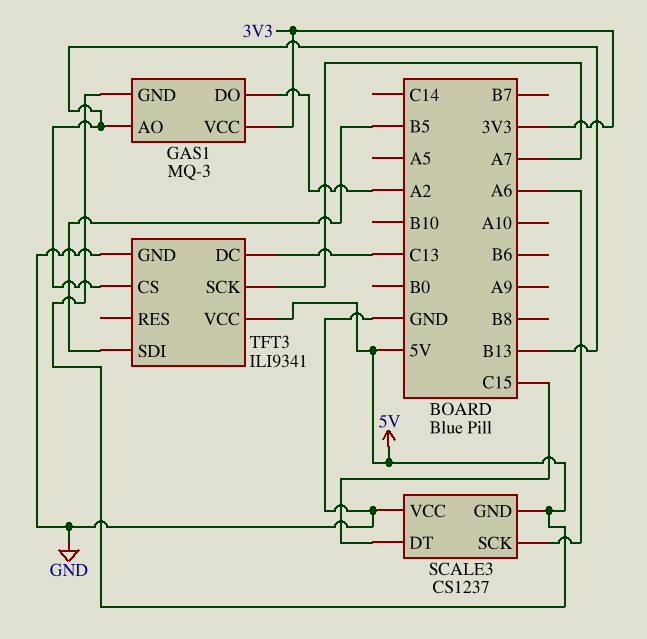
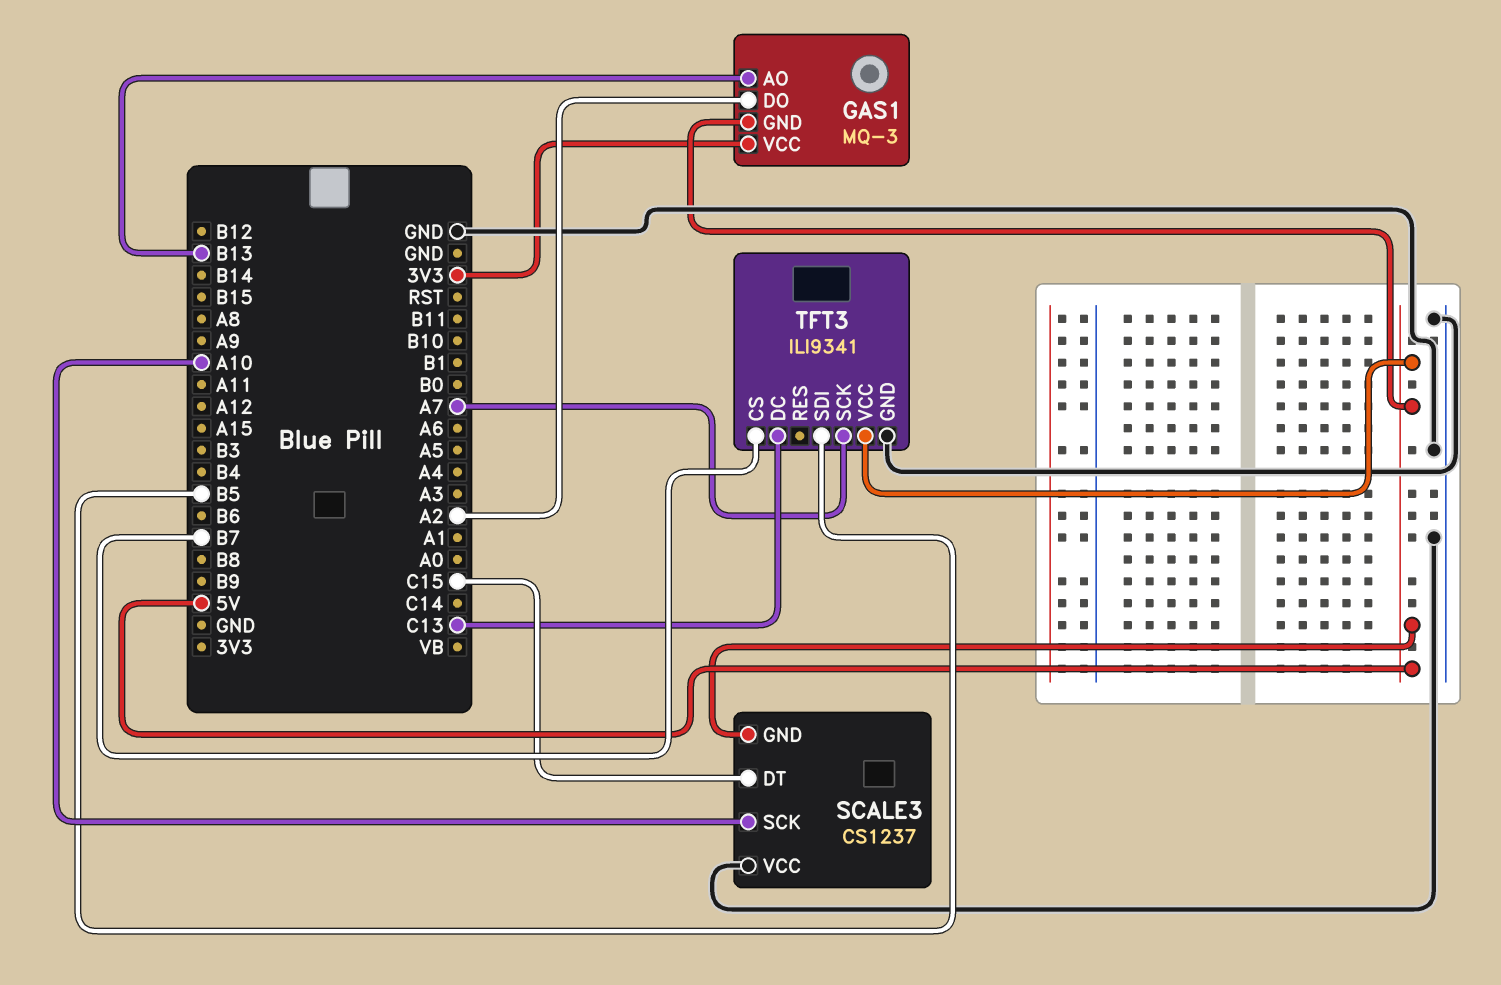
SCALE3 pin SCK: A6 -> A10
TFT3 pin CS: B13 -> B7

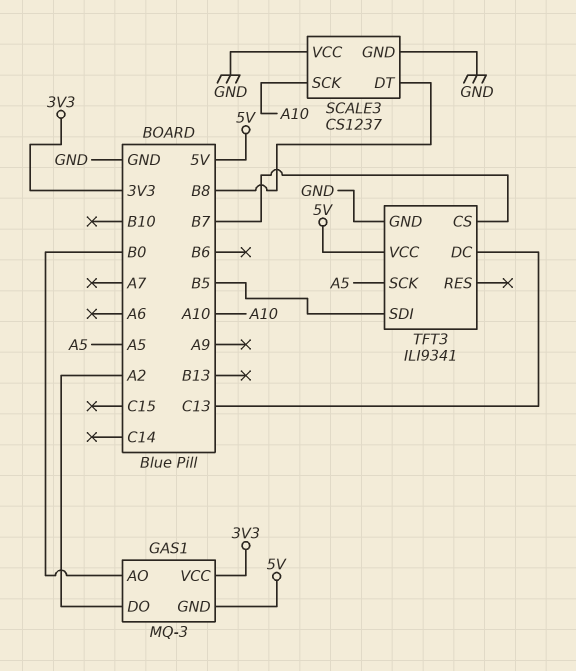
GAS1 pin AO: B13 -> B0
SCALE3 pin DT: C15 -> B8
SCALE3 pin GND: 5V -> GND
TFT3 pin SCK: A7 -> A5

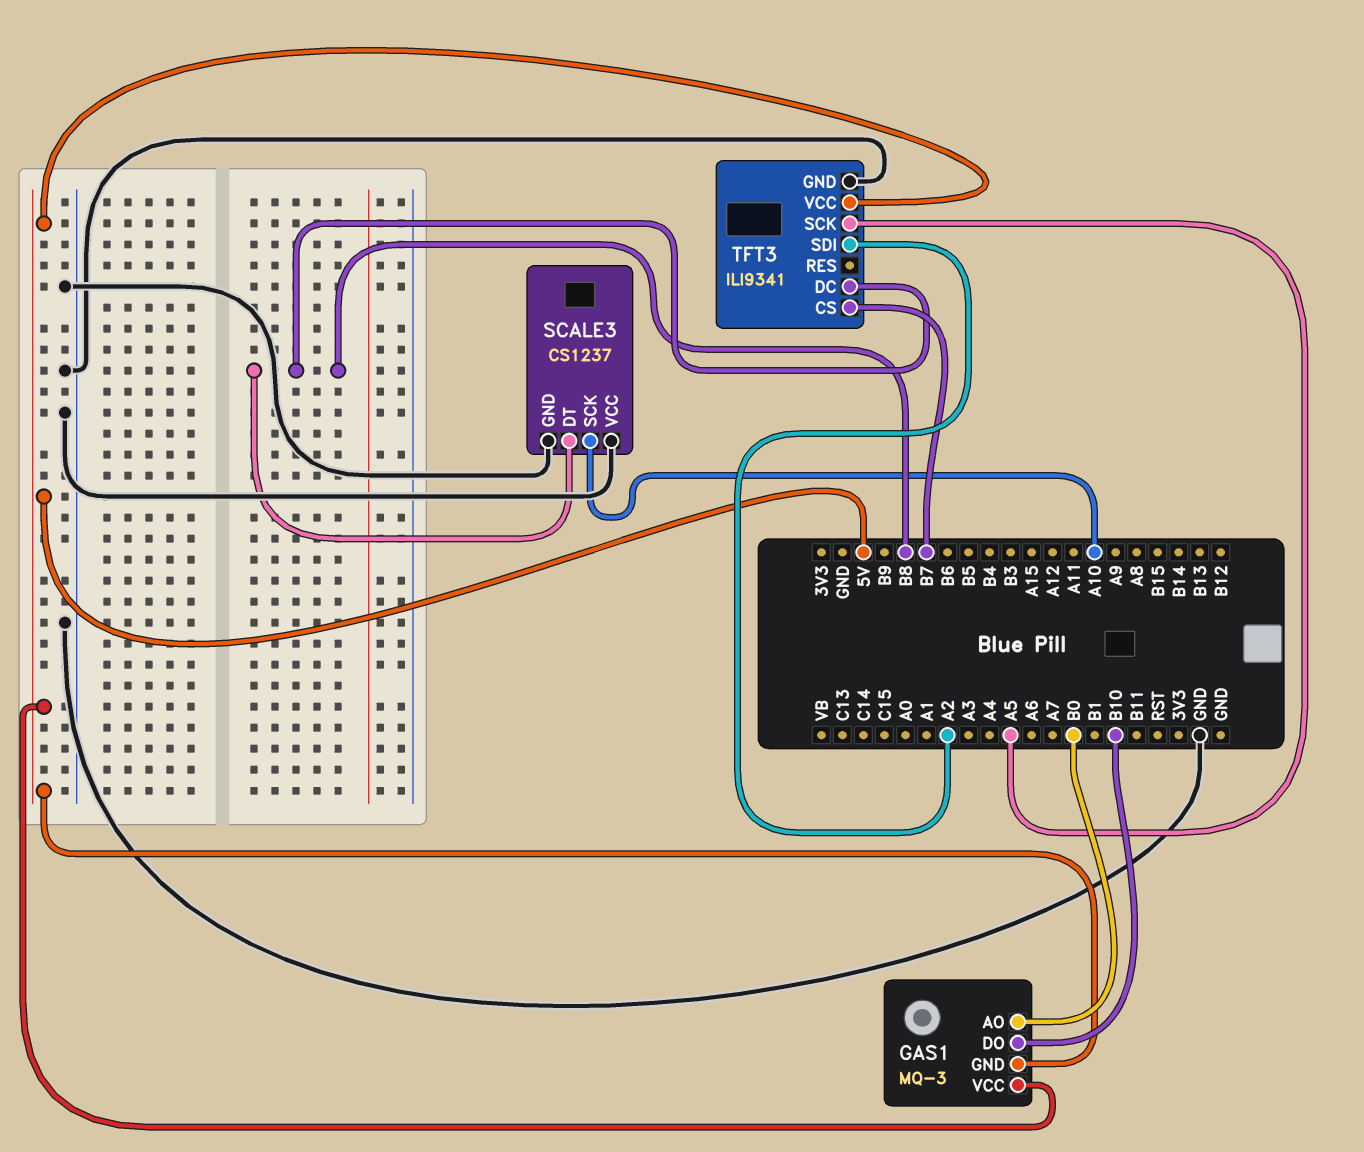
GAS1 pin DO: A2 -> B10
GAS1 pin VCC: 3V3 -> 5V
TFT3 pin DC: C13 -> B8
TFT3 pin SDI: B5 -> A2

